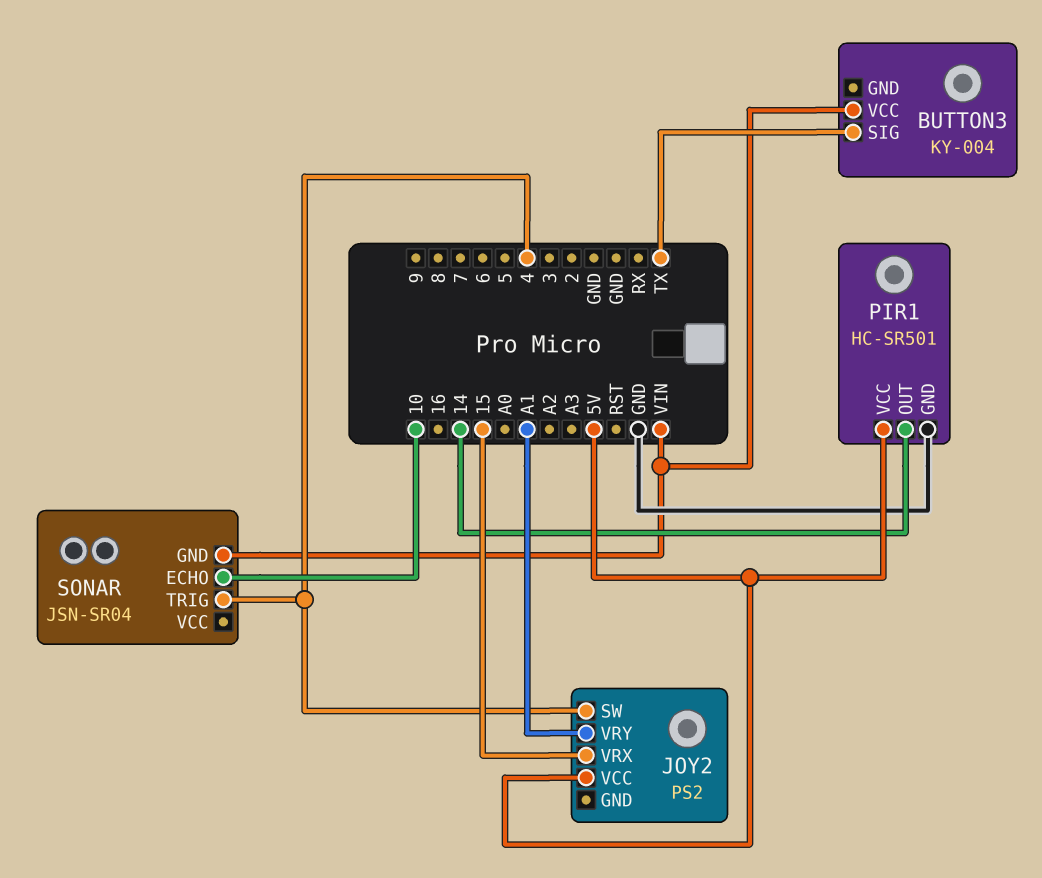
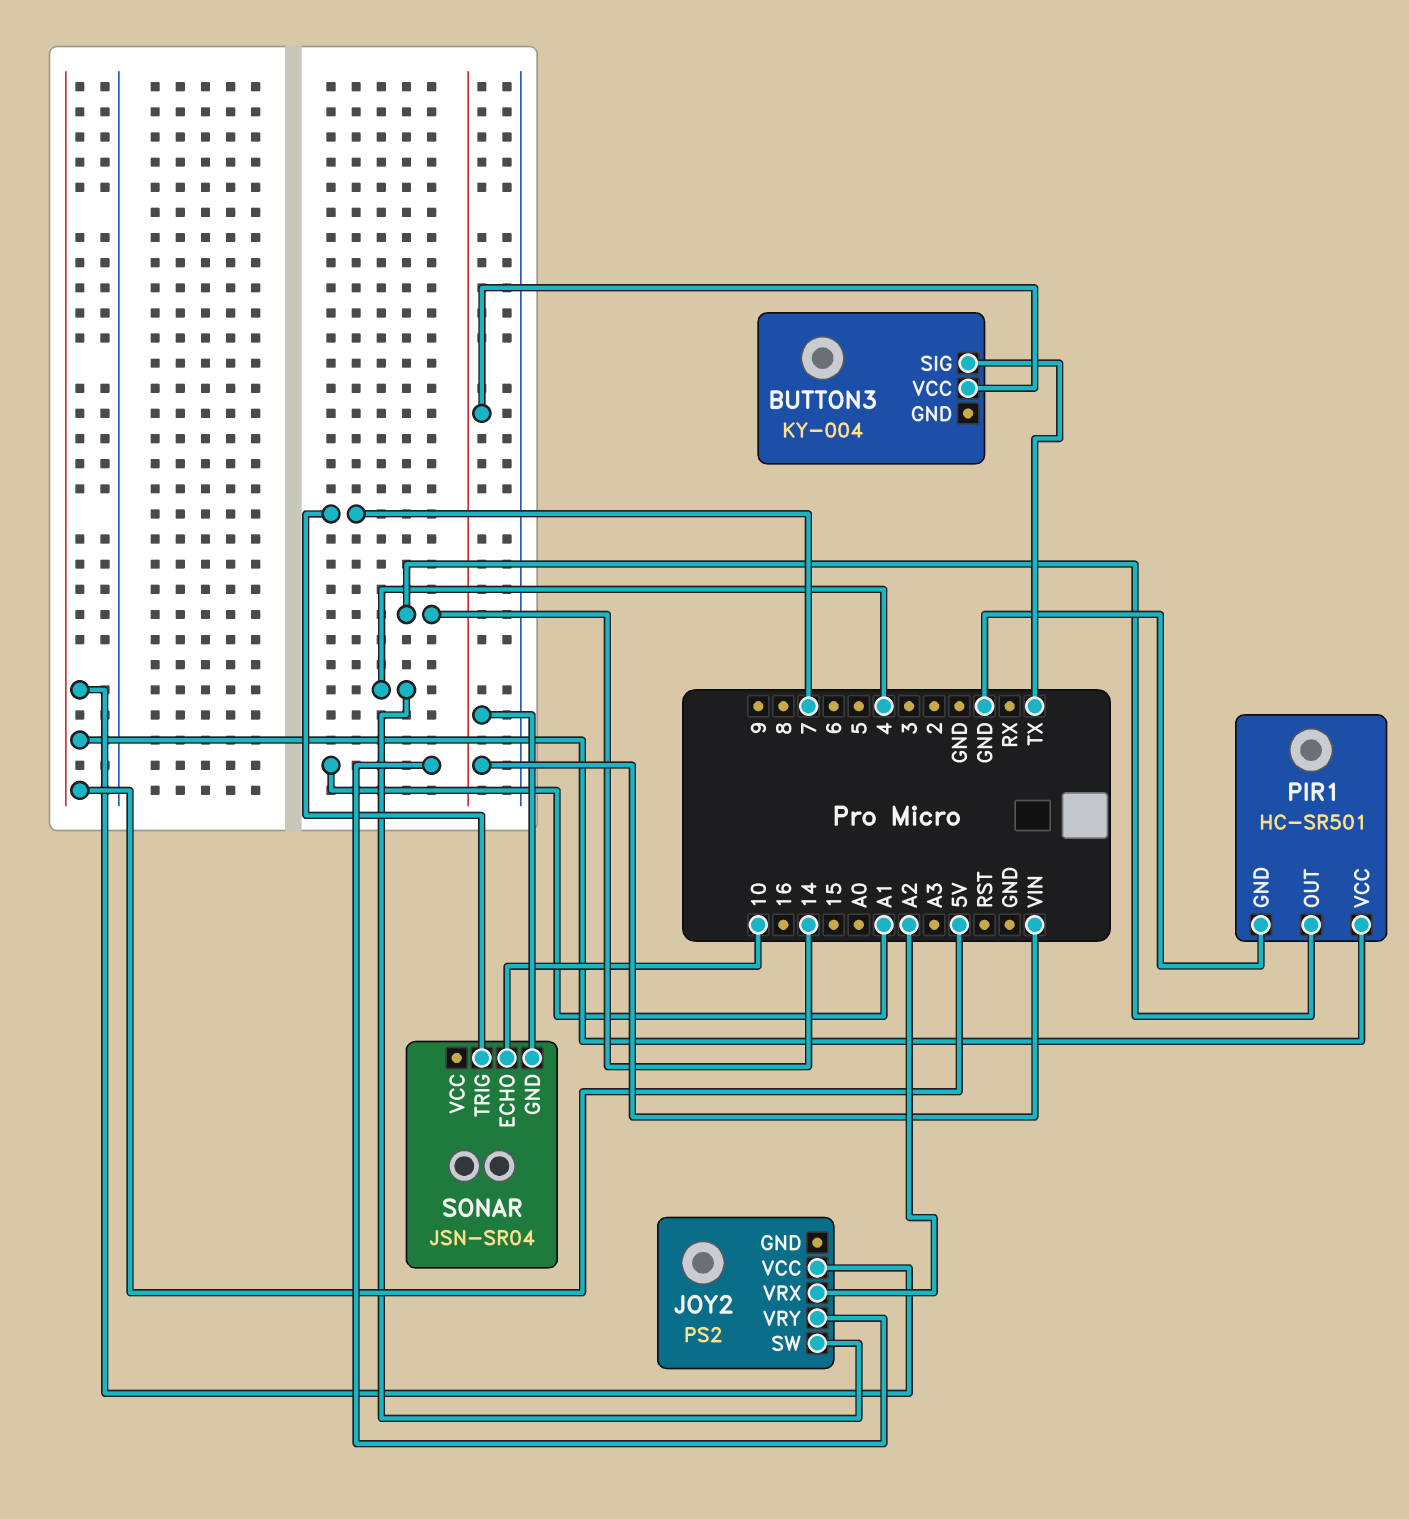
JOY2 pin VRX: 15 -> A2
SONAR pin TRIG: 4 -> 7

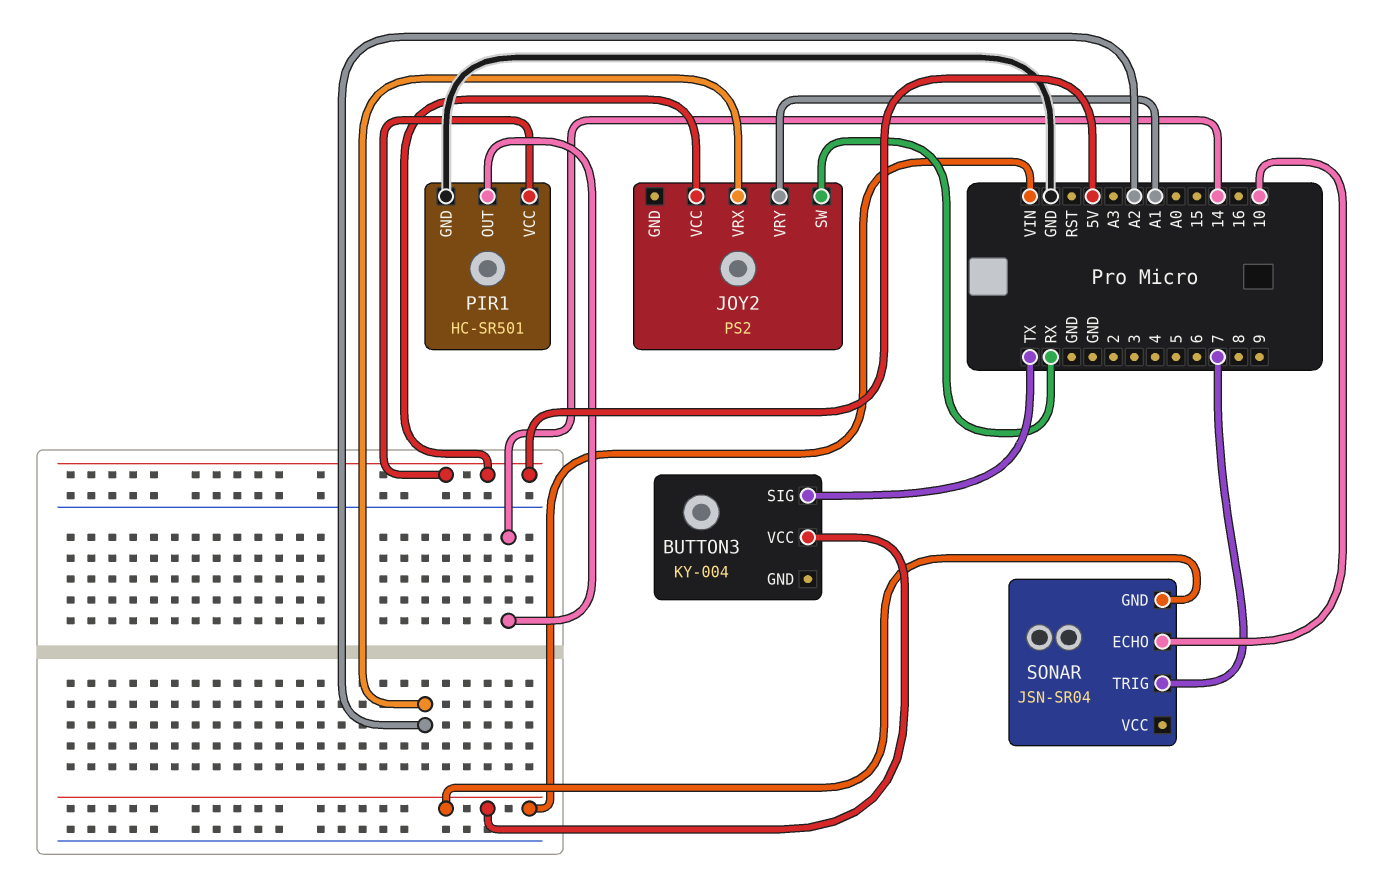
JOY2 pin SW: 4 -> RX

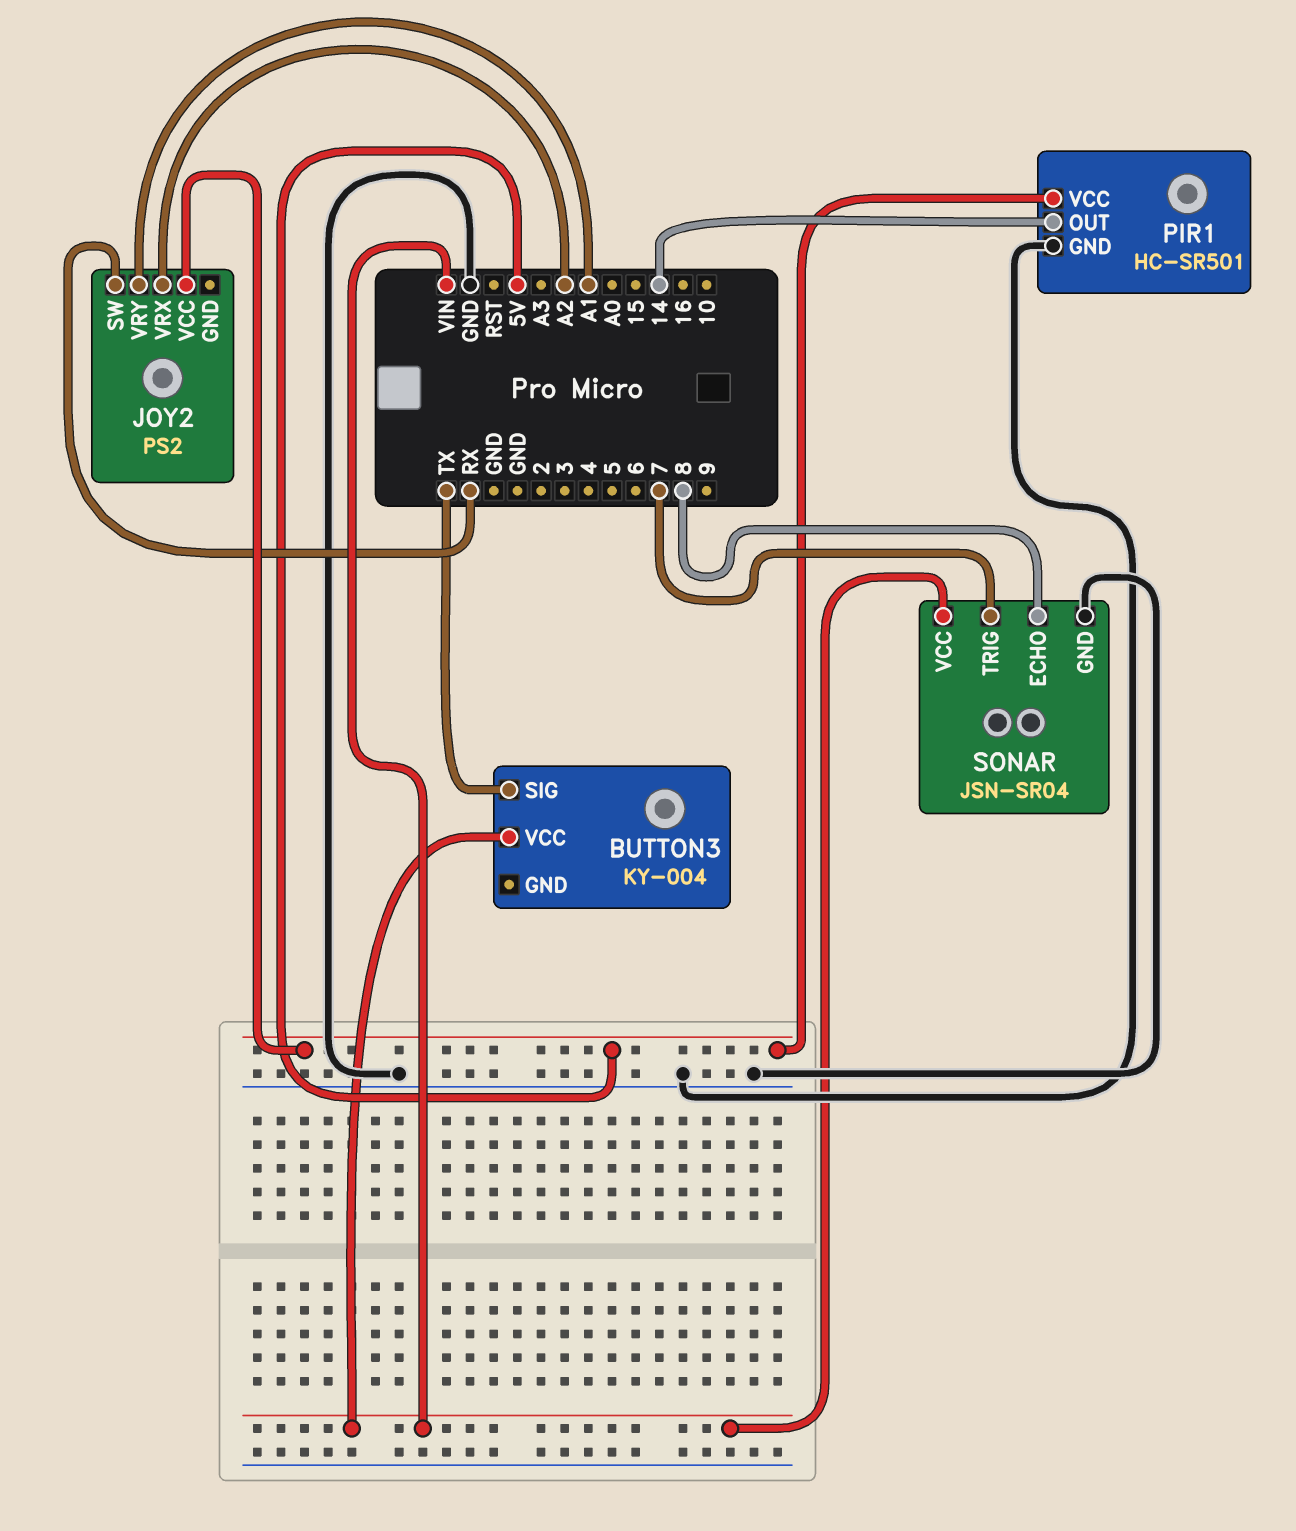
SONAR pin ECHO: 10 -> 8
SONAR pin GND: VIN -> GND
SONAR pin VCC: none -> VIN

